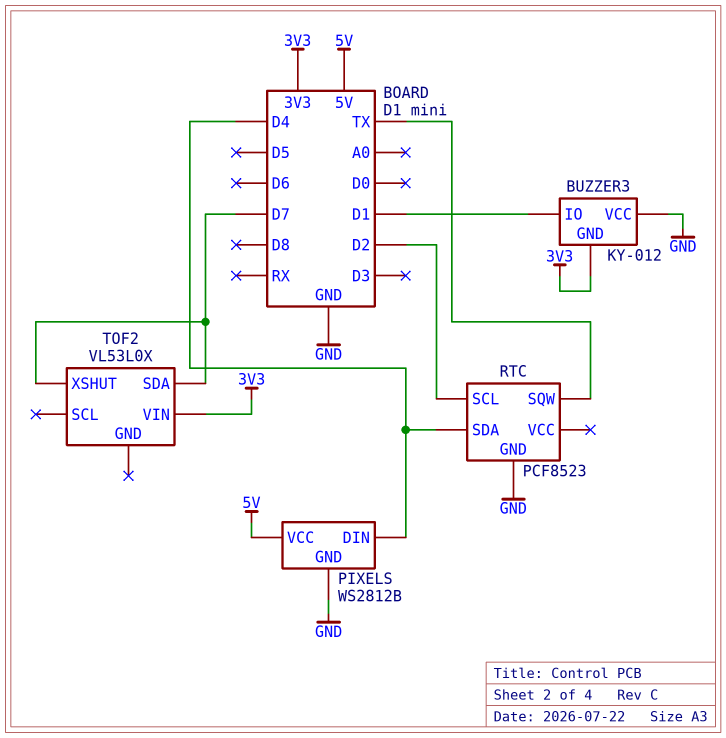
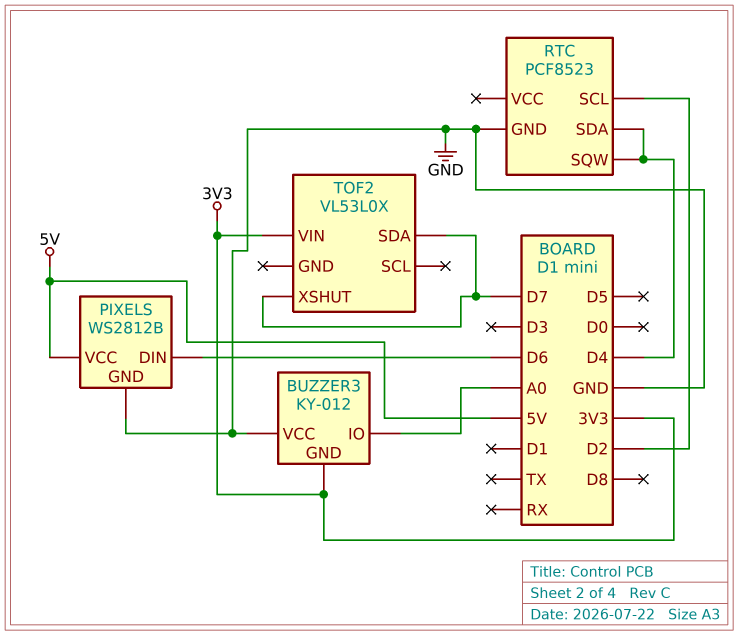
BUZZER3 pin IO: D1 -> A0
PIXELS pin DIN: D4 -> D6
RTC pin SQW: TX -> D4

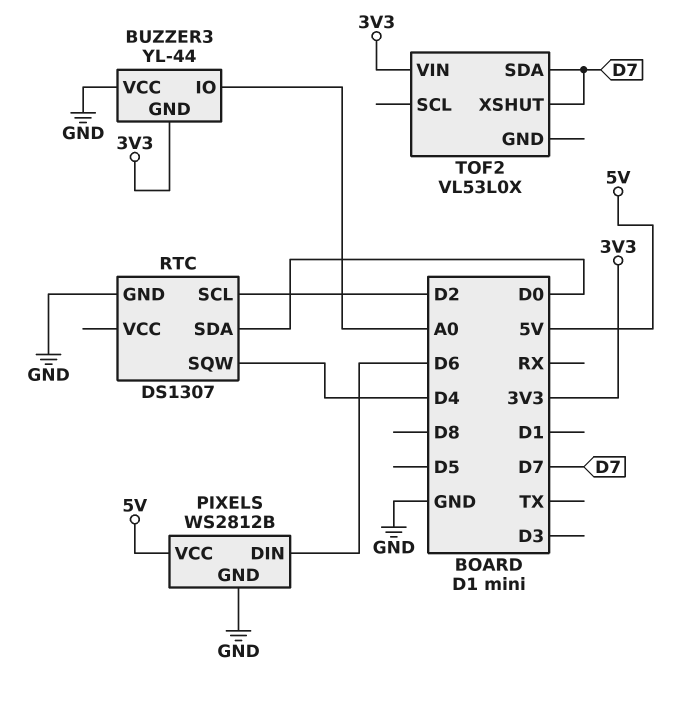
BUZZER3: KY-012 -> YL-44
RTC: PCF8523 -> DS1307
RTC pin SDA: D4 -> D0

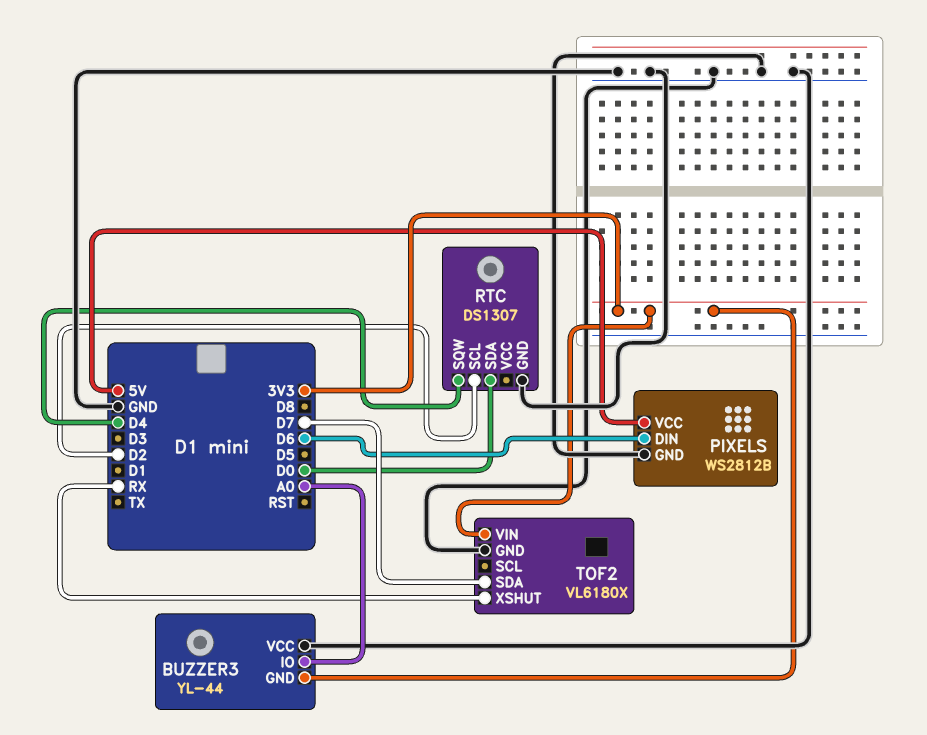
TOF2: VL53L0X -> VL6180X
TOF2 pin GND: none -> GND
TOF2 pin XSHUT: D7 -> RX

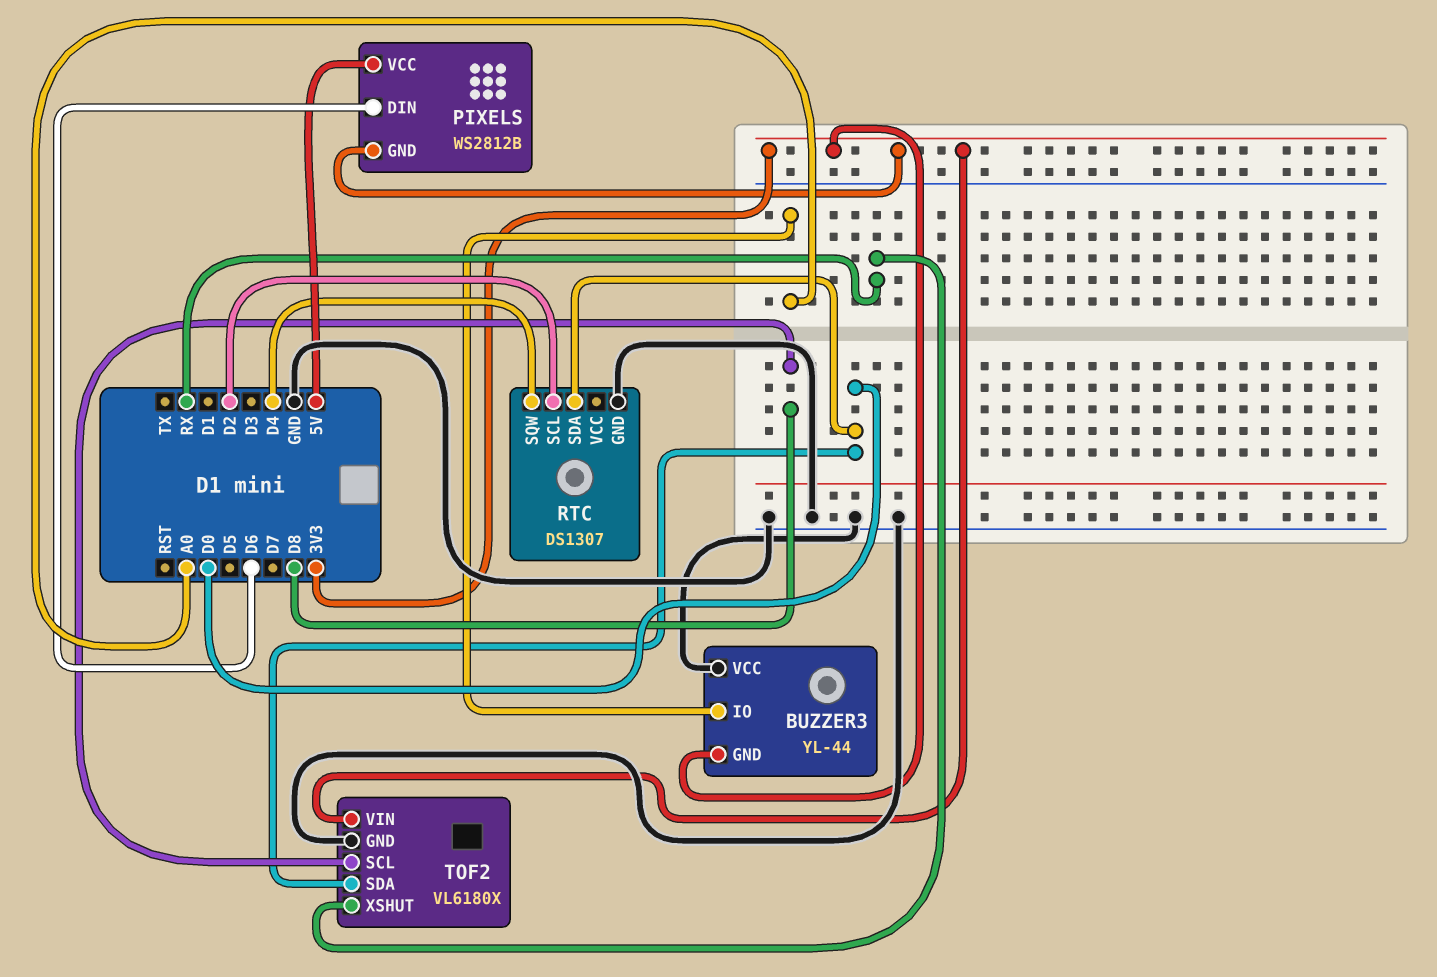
PIXELS pin GND: GND -> 3V3
TOF2 pin SCL: none -> D8
TOF2 pin SDA: D7 -> D0

